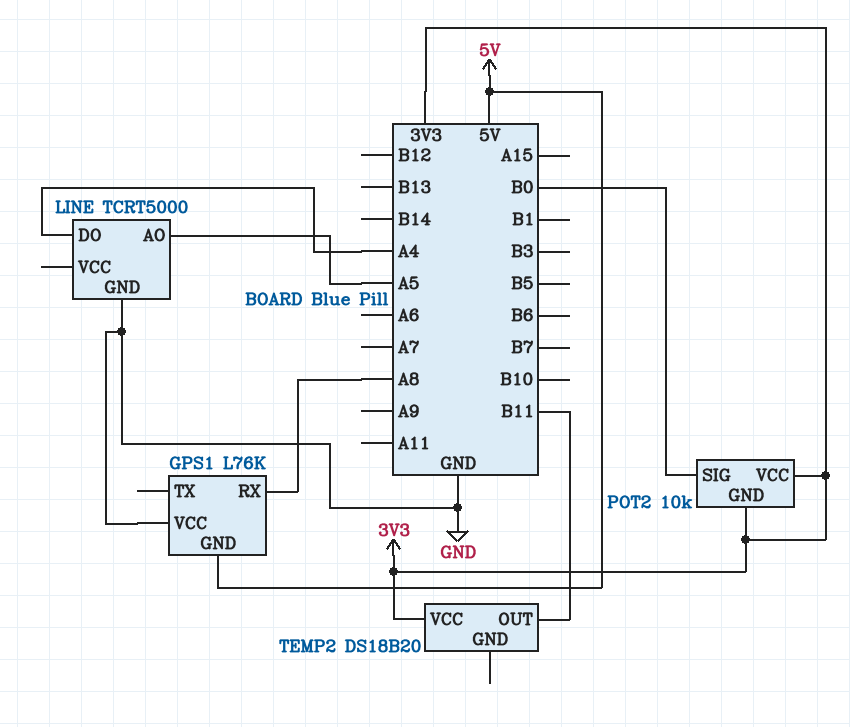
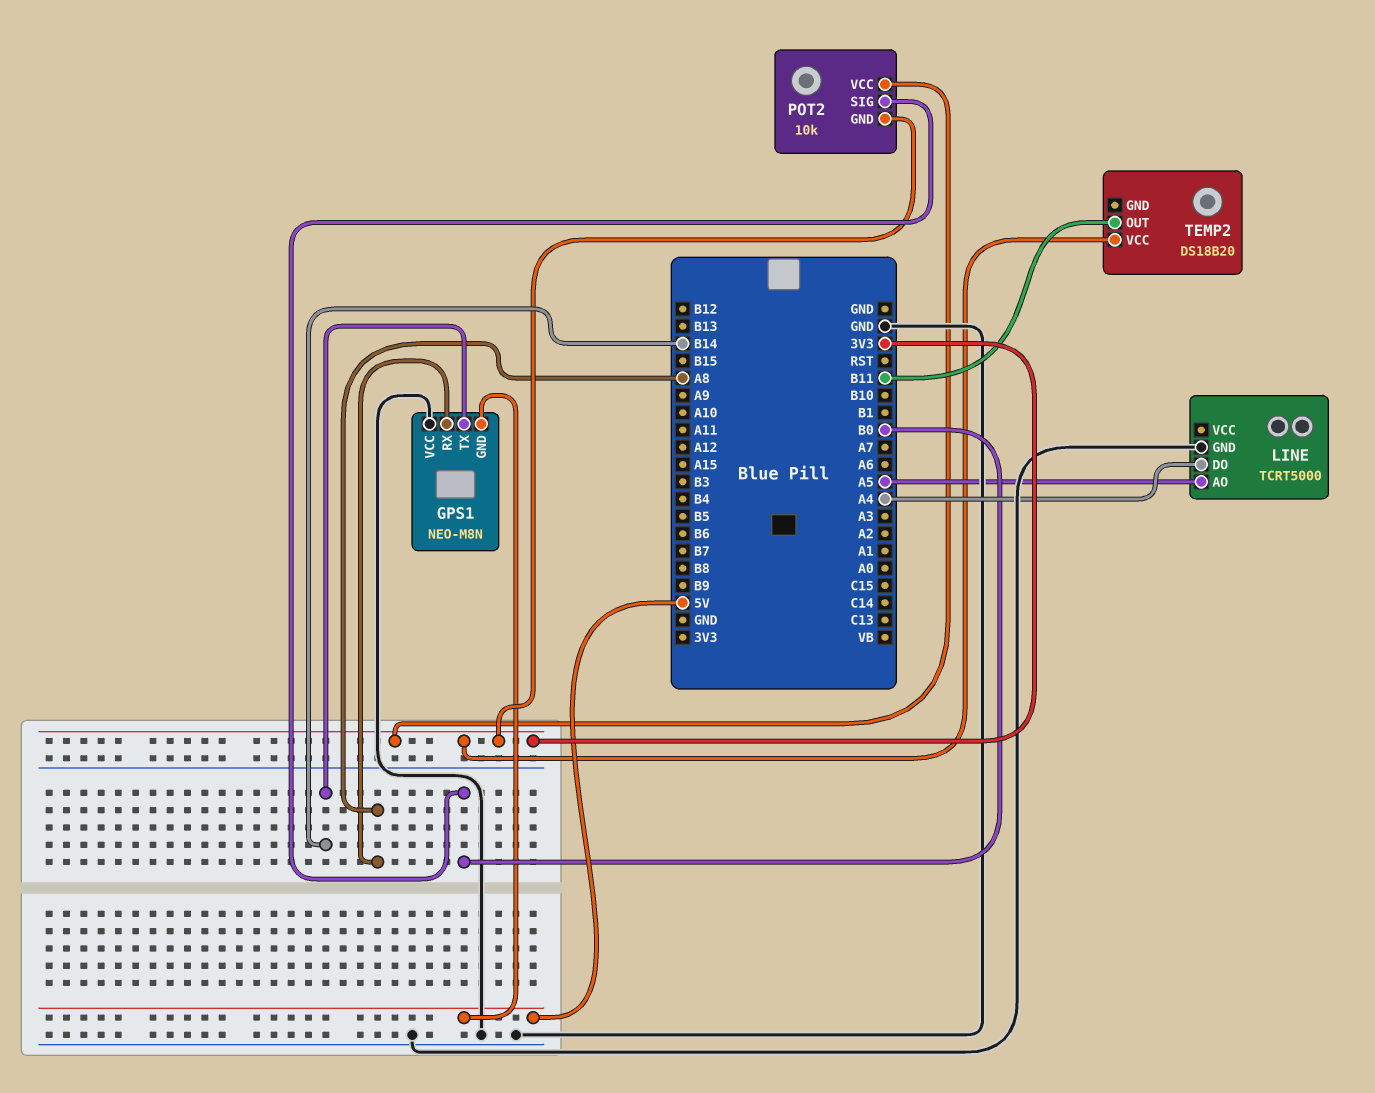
GPS1: L76K -> NEO-M8N
GPS1 pin TX: none -> B14

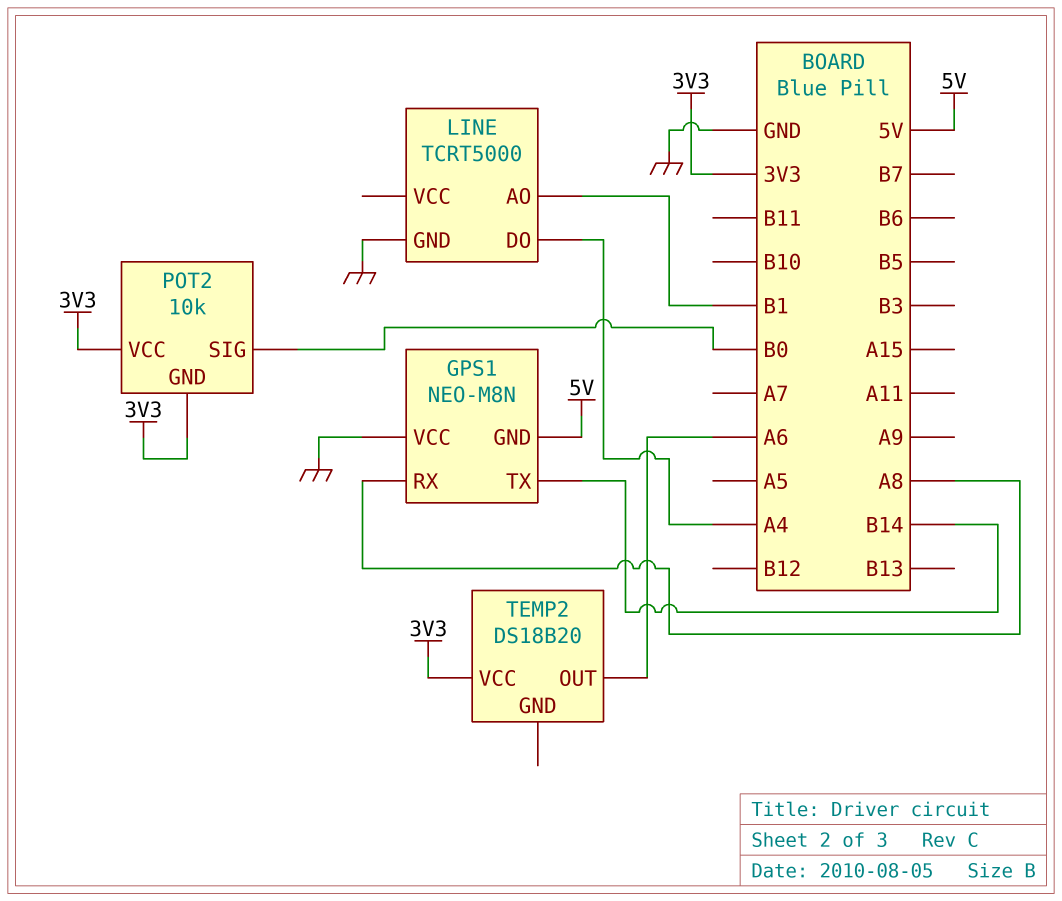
LINE pin AO: A5 -> B1
TEMP2 pin OUT: B11 -> A6

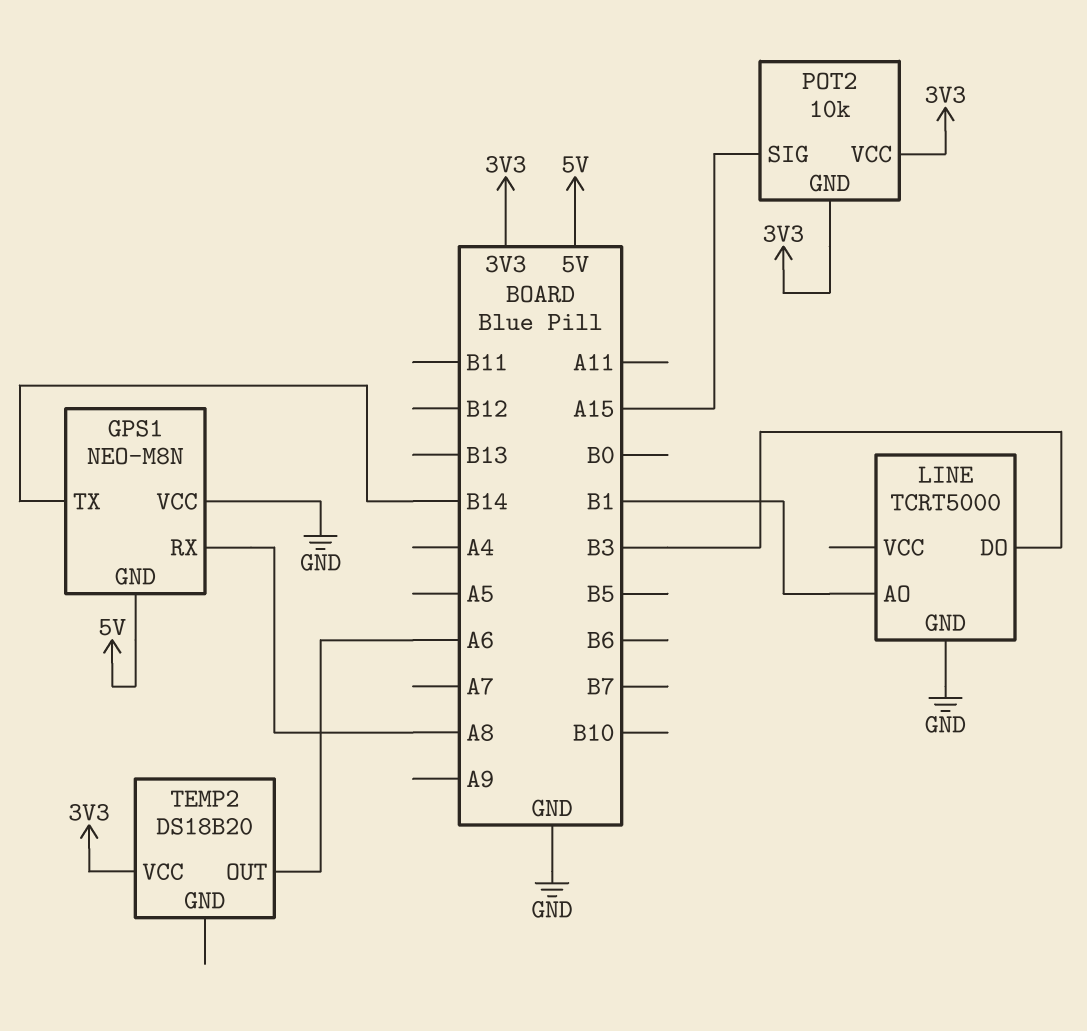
LINE pin DO: A4 -> B3
POT2 pin SIG: B0 -> A15

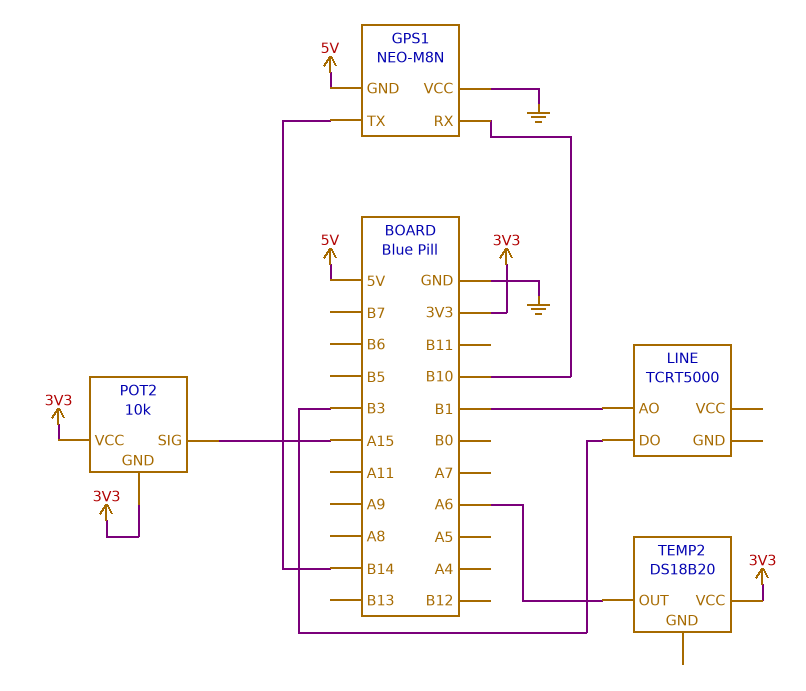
GPS1 pin RX: A8 -> B10
LINE pin GND: GND -> none

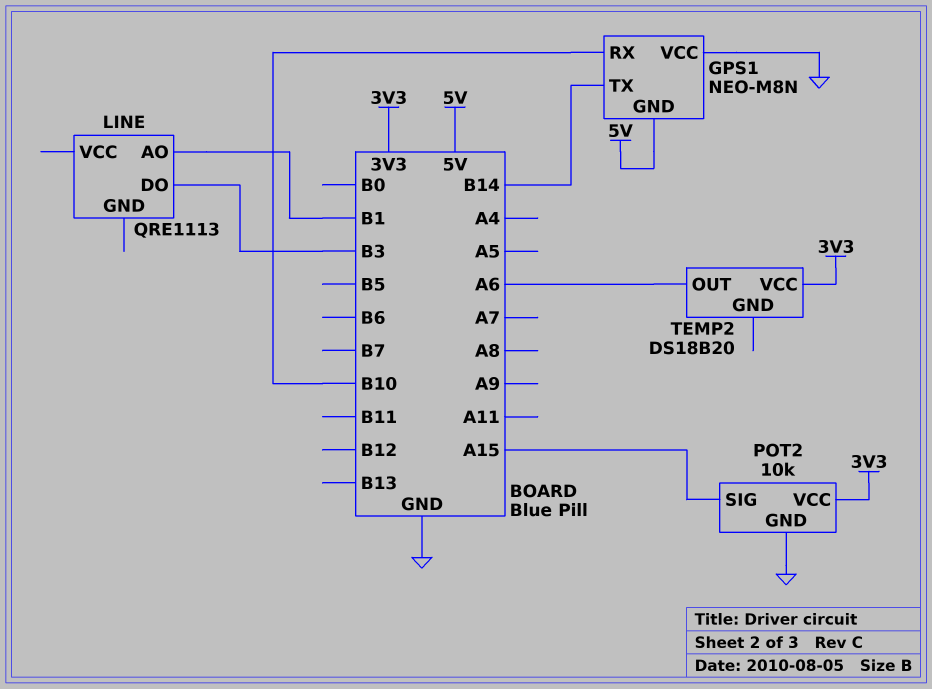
LINE: TCRT5000 -> QRE1113
POT2 pin GND: 3V3 -> GND

